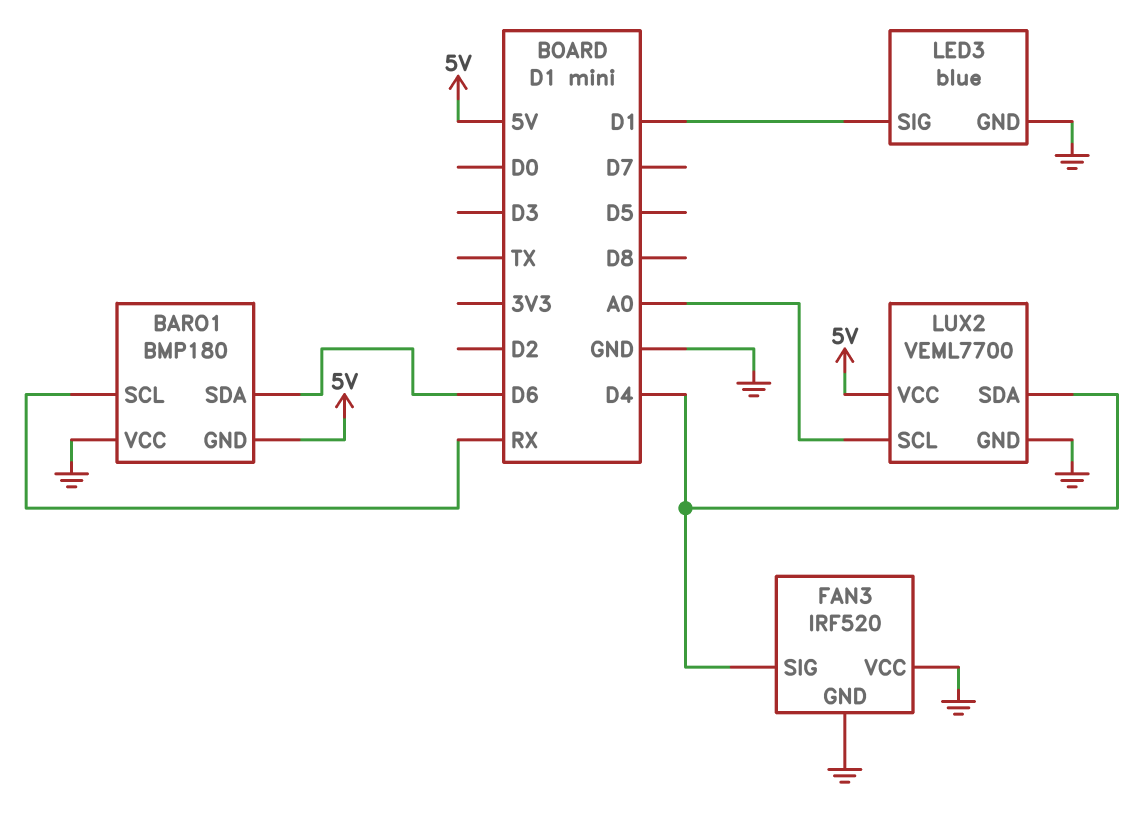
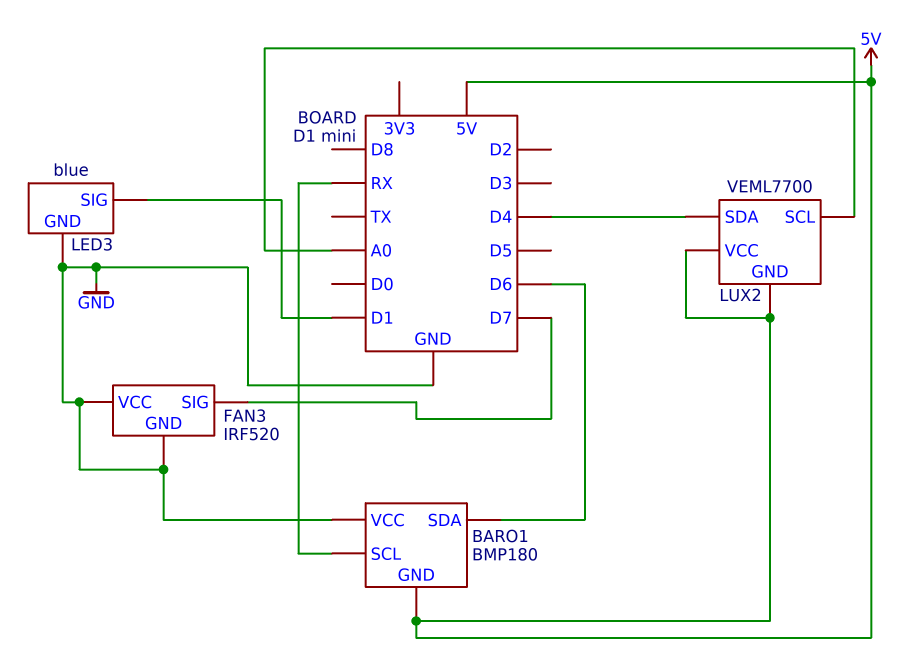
FAN3 pin SIG: D4 -> D7
LUX2 pin GND: GND -> 5V

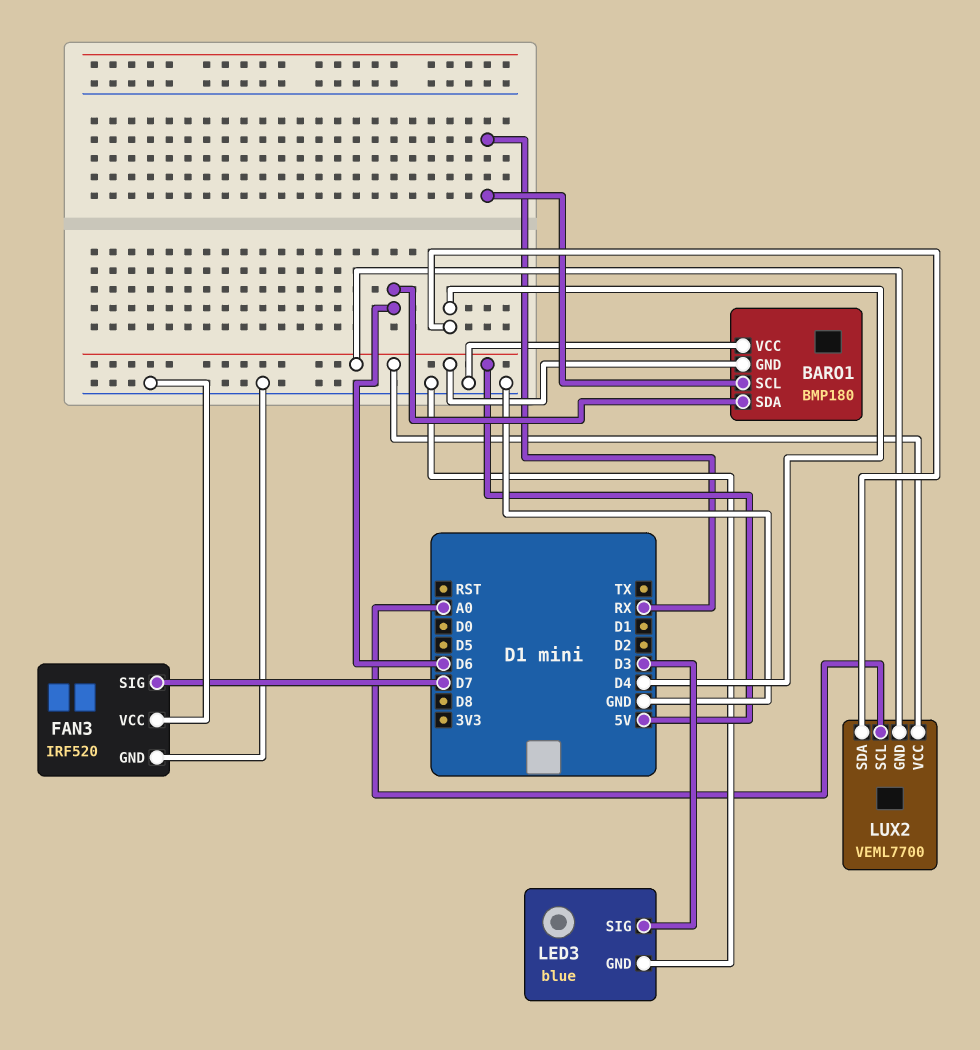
LED3 pin SIG: D1 -> D3

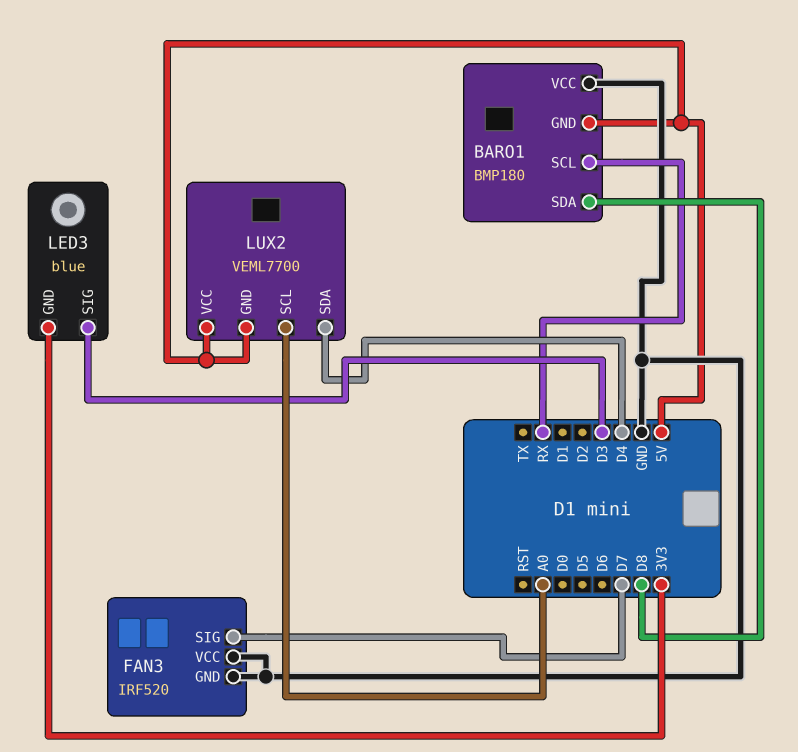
BARO1 pin SDA: D6 -> D8
LED3 pin GND: GND -> 3V3

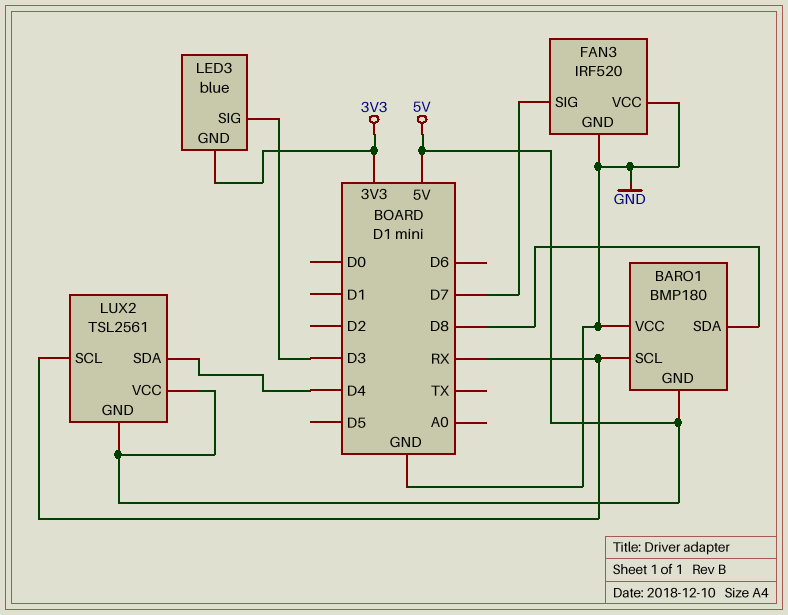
LUX2: VEML7700 -> TSL2561
LUX2 pin SCL: A0 -> RX

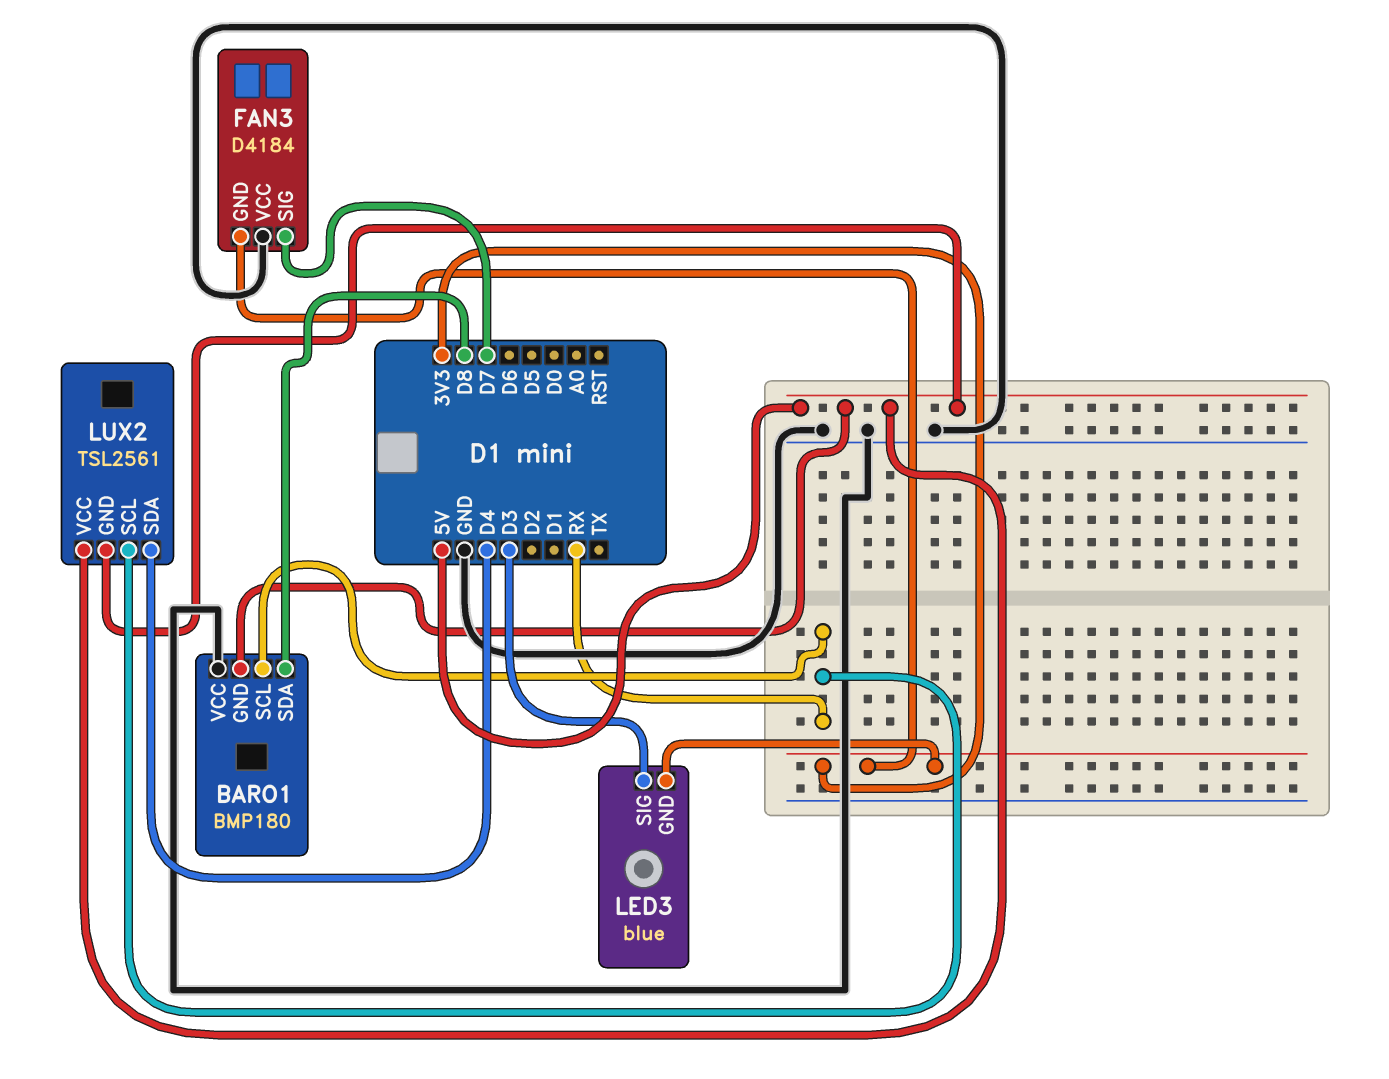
FAN3: IRF520 -> D4184
FAN3 pin GND: GND -> 3V3

